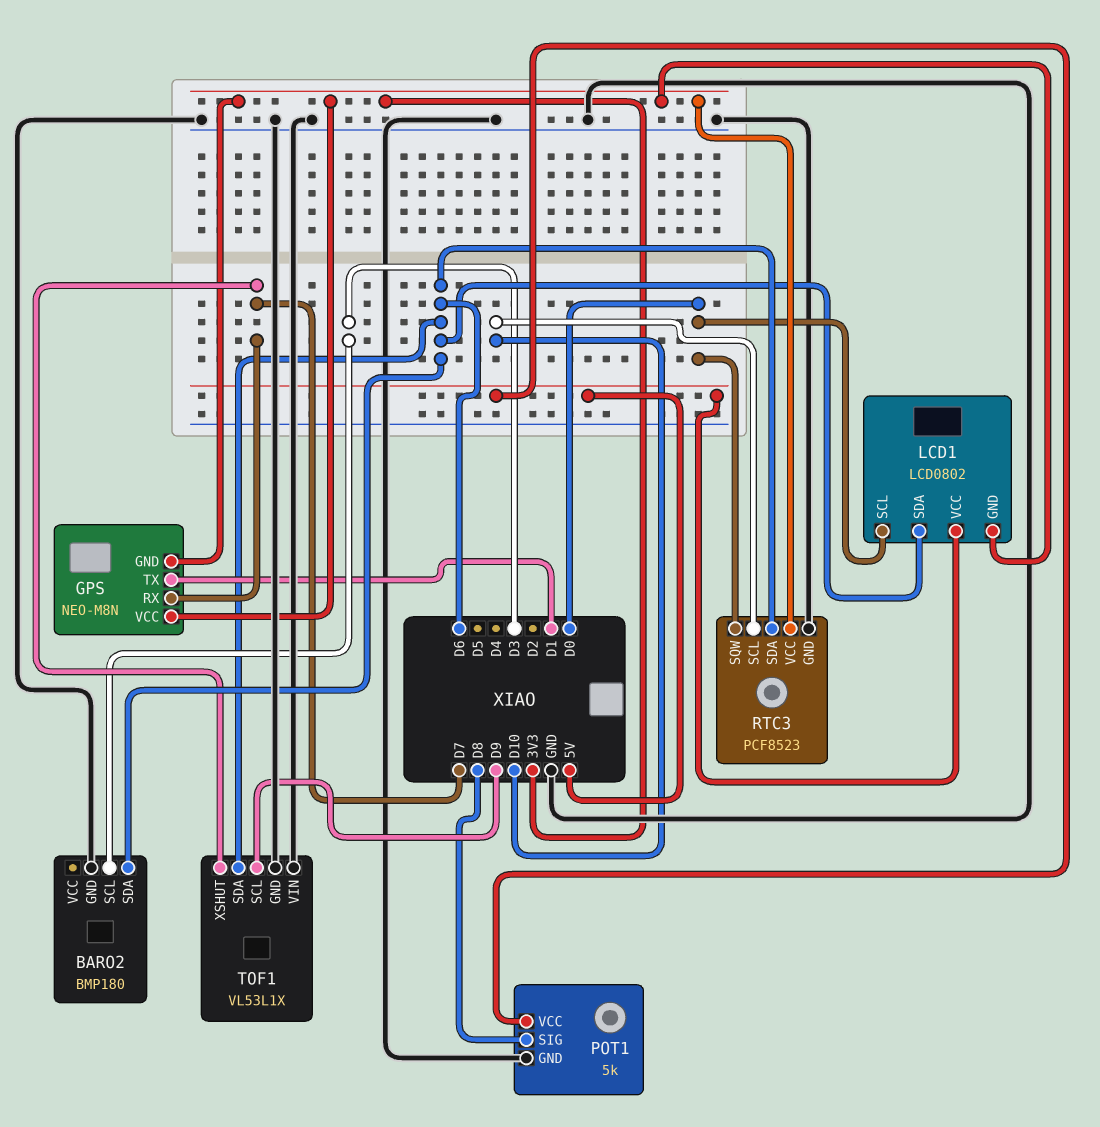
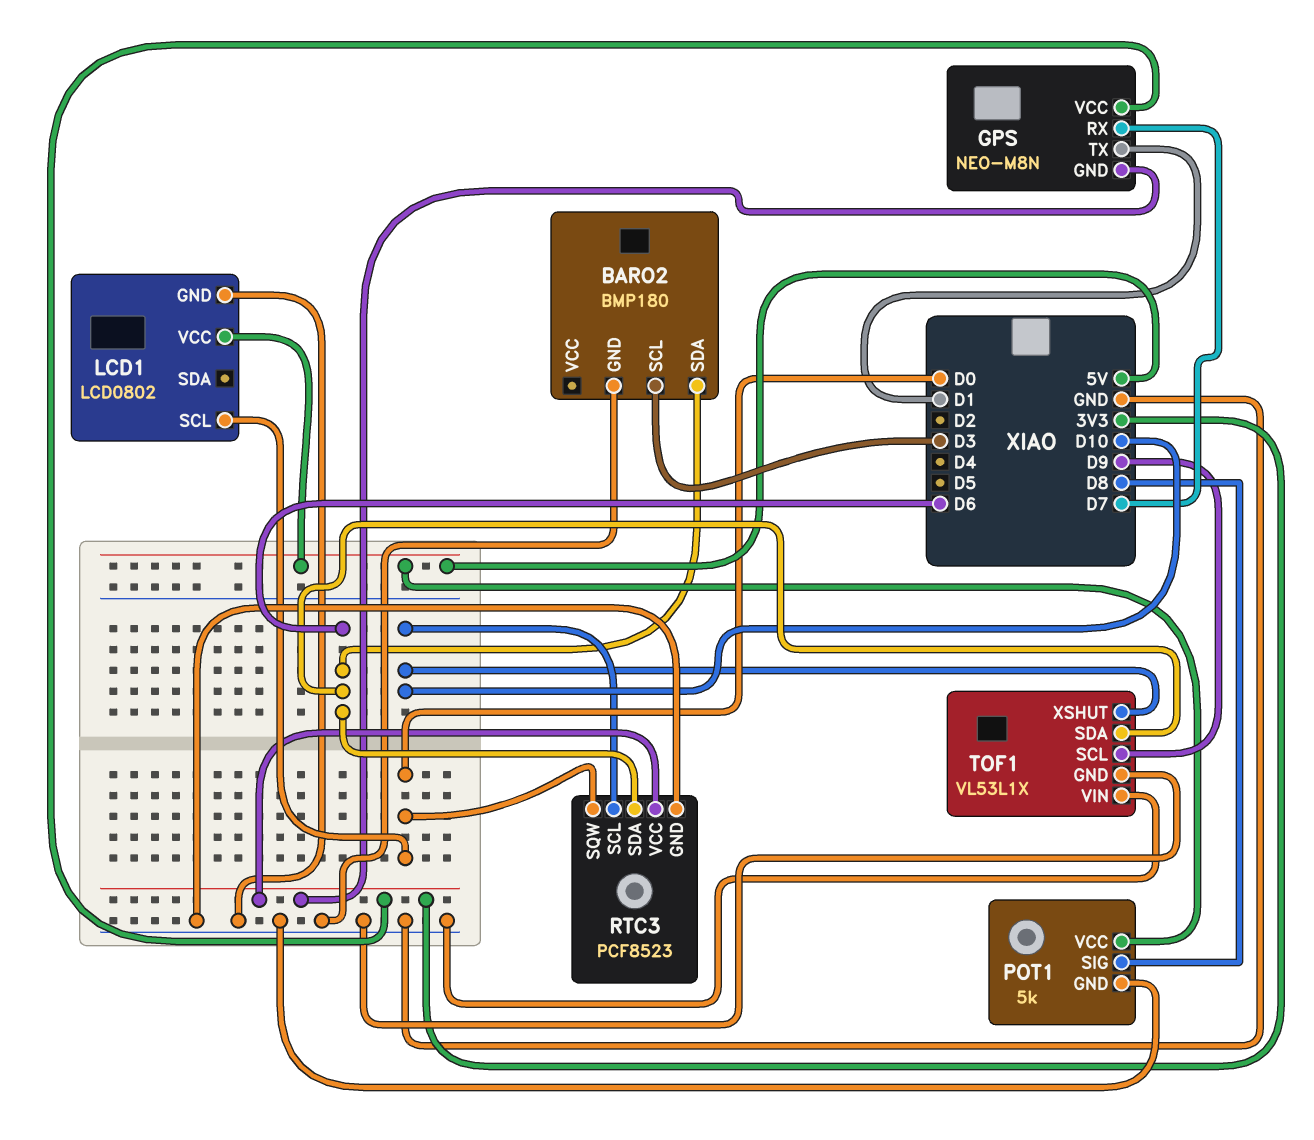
LCD1 pin GND: 3V3 -> GND
LCD1 pin SDA: D6 -> none
TOF1 pin XSHUT: D7 -> D10

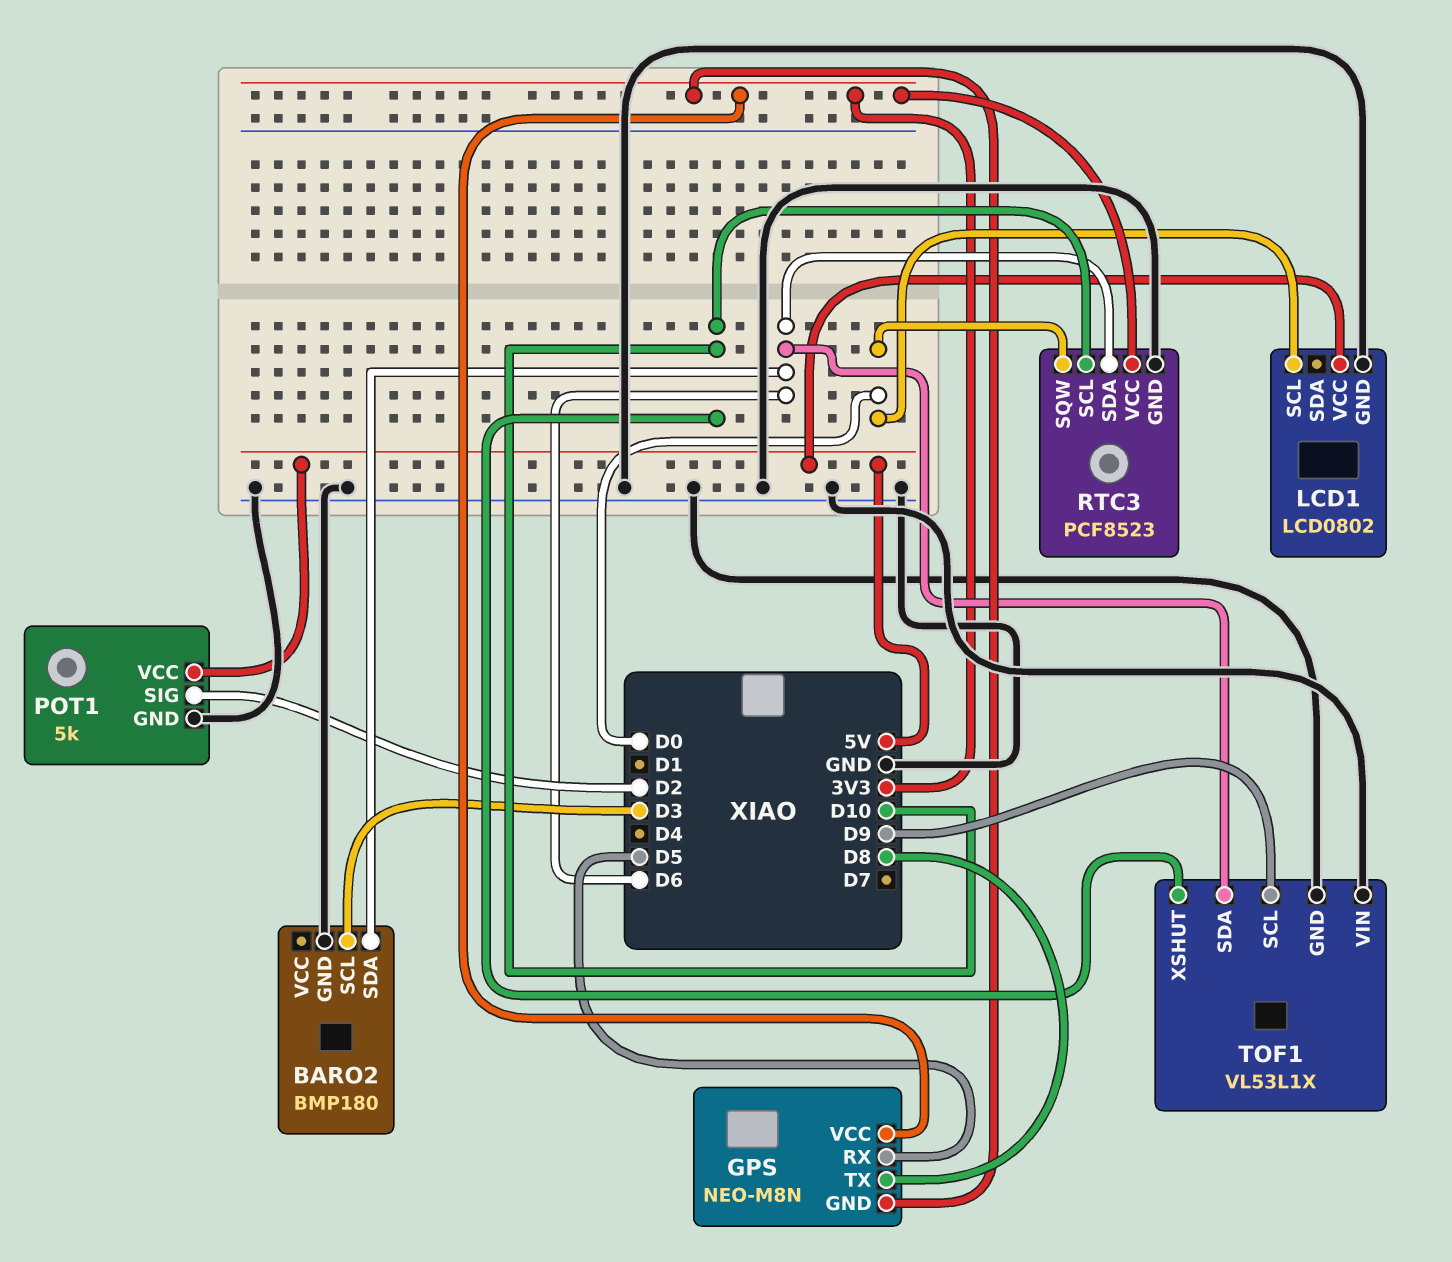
GPS pin RX: D7 -> D5
GPS pin TX: D1 -> D8
POT1 pin SIG: D8 -> D2

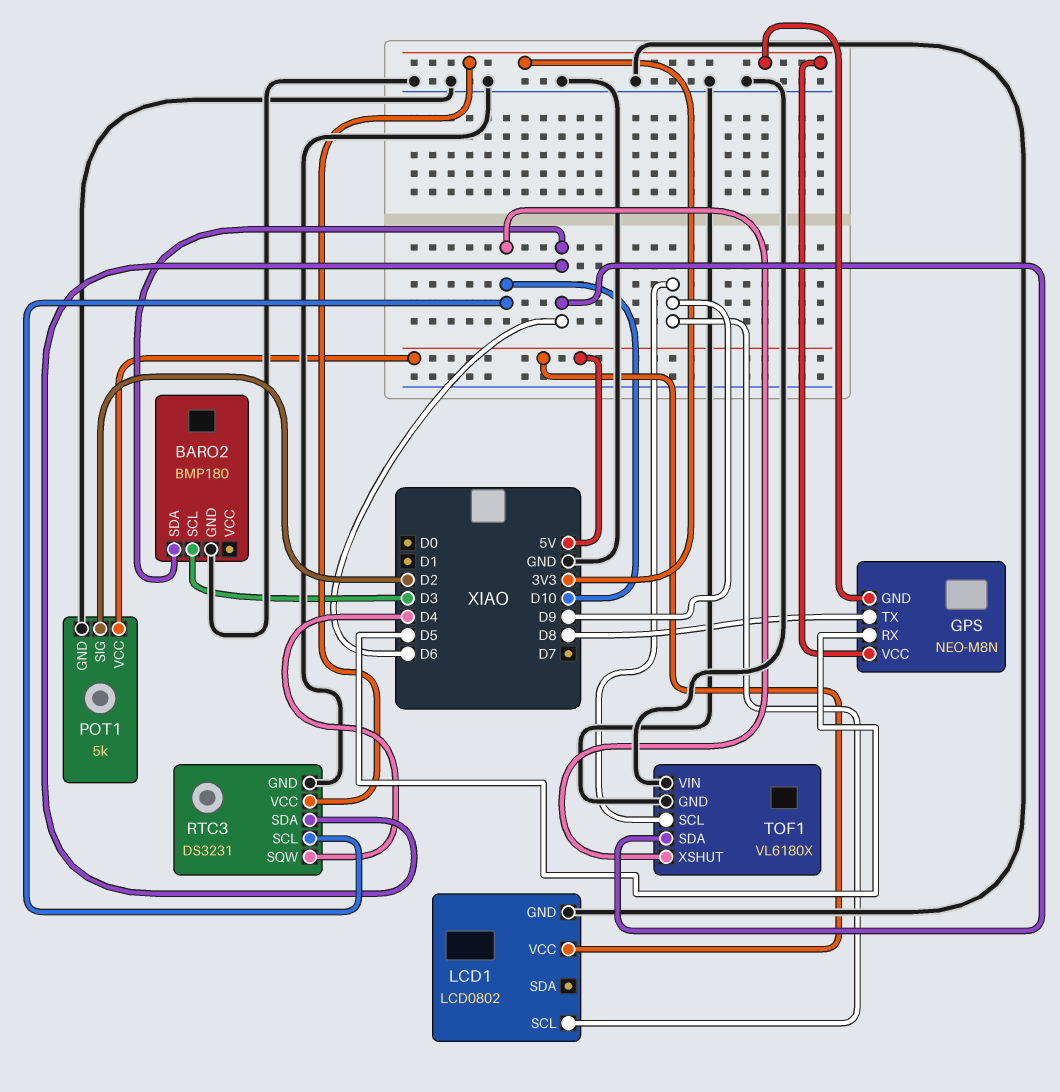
LCD1 pin SCL: D0 -> D9
RTC3: PCF8523 -> DS3231
RTC3 pin SQW: D0 -> D4
TOF1: VL53L1X -> VL6180X

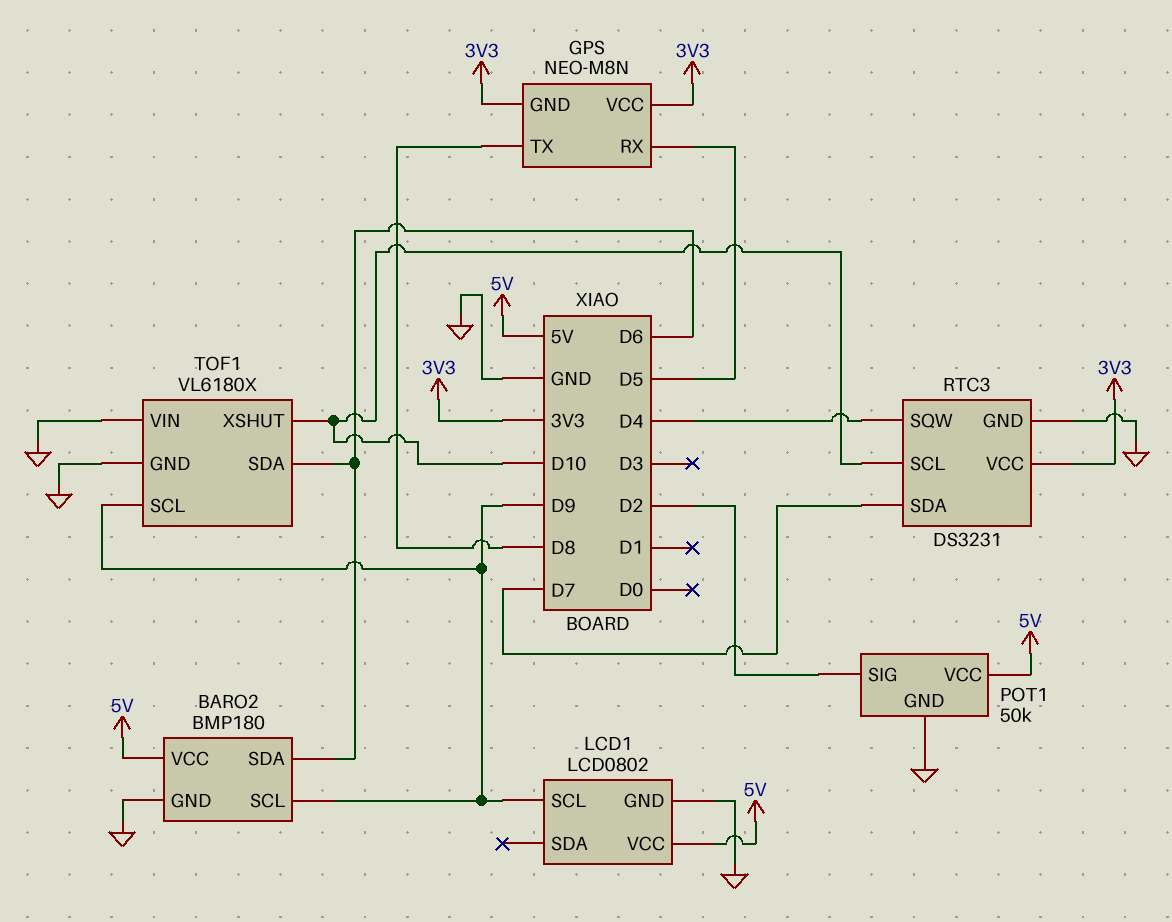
BARO2 pin SCL: D3 -> D9
BARO2 pin VCC: none -> 5V
POT1: 5k -> 50k
RTC3 pin SDA: D6 -> D7

